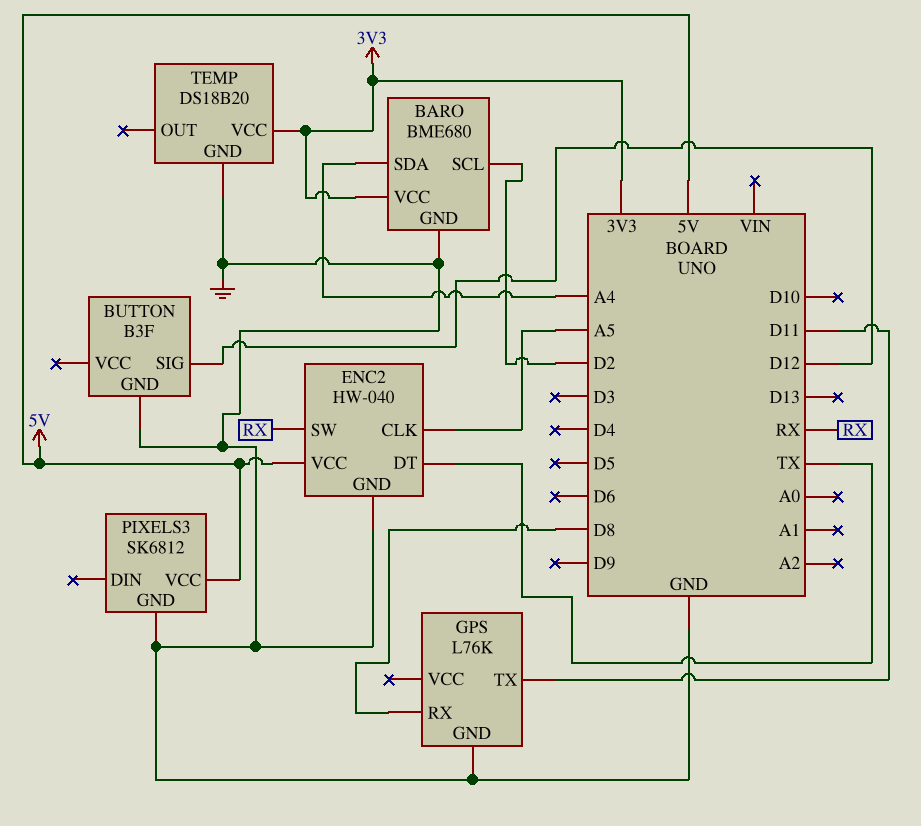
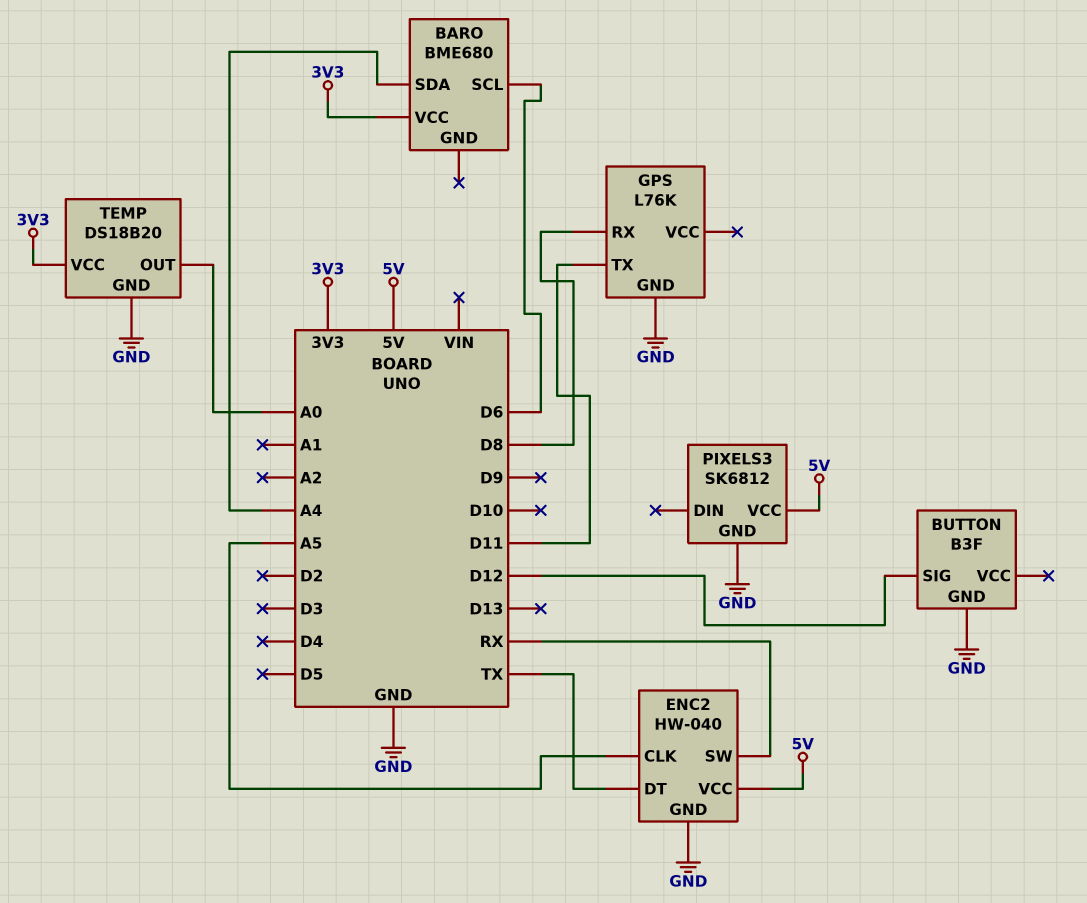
BARO pin GND: GND -> none
BARO pin SCL: D2 -> D6
TEMP pin OUT: none -> A0

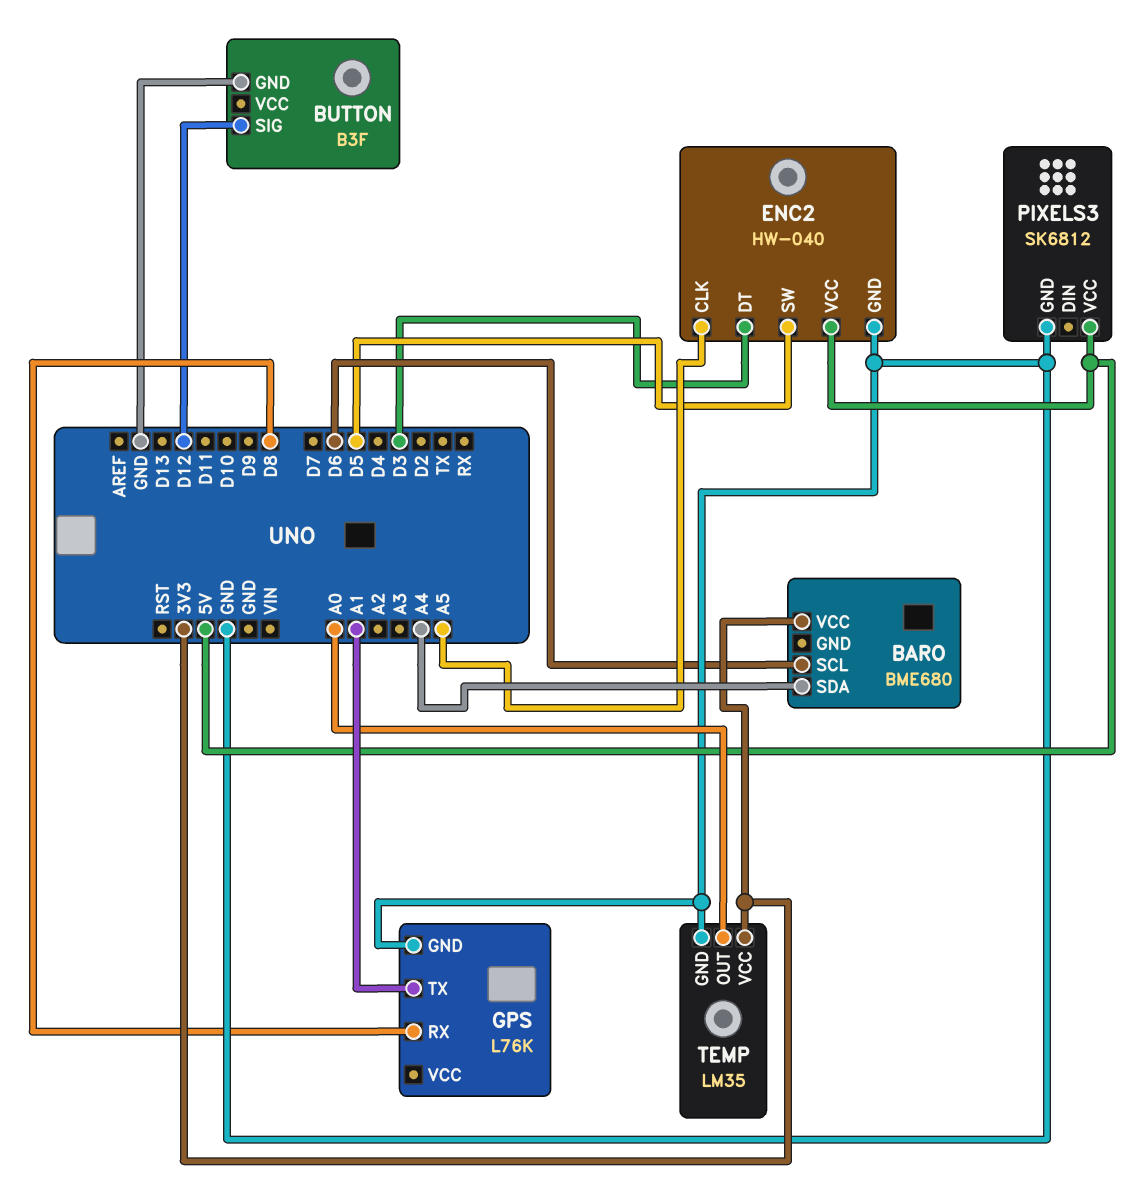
ENC2 pin DT: TX -> D3
ENC2 pin SW: RX -> D5
GPS pin TX: D11 -> A1
TEMP: DS18B20 -> LM35

